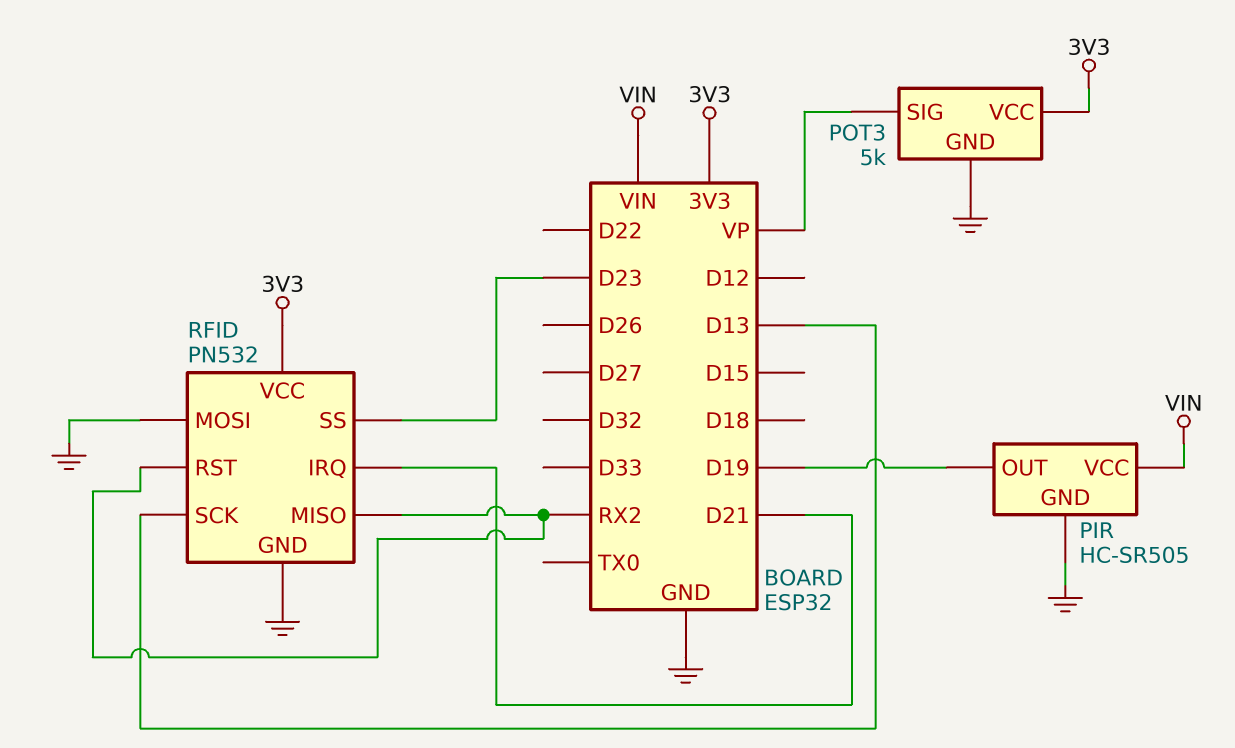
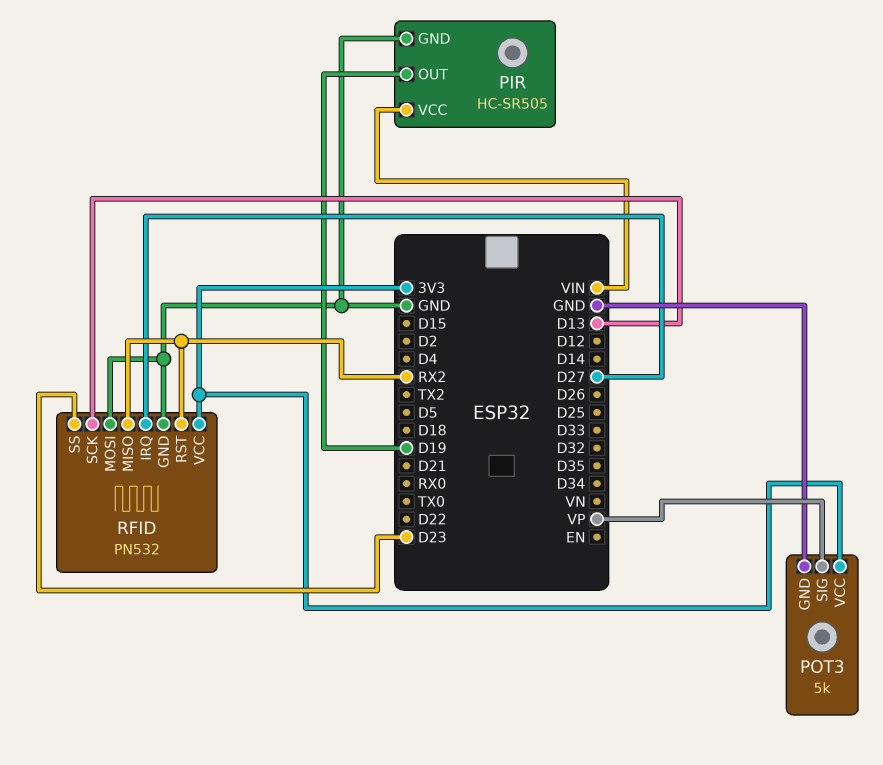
RFID pin IRQ: D21 -> D27

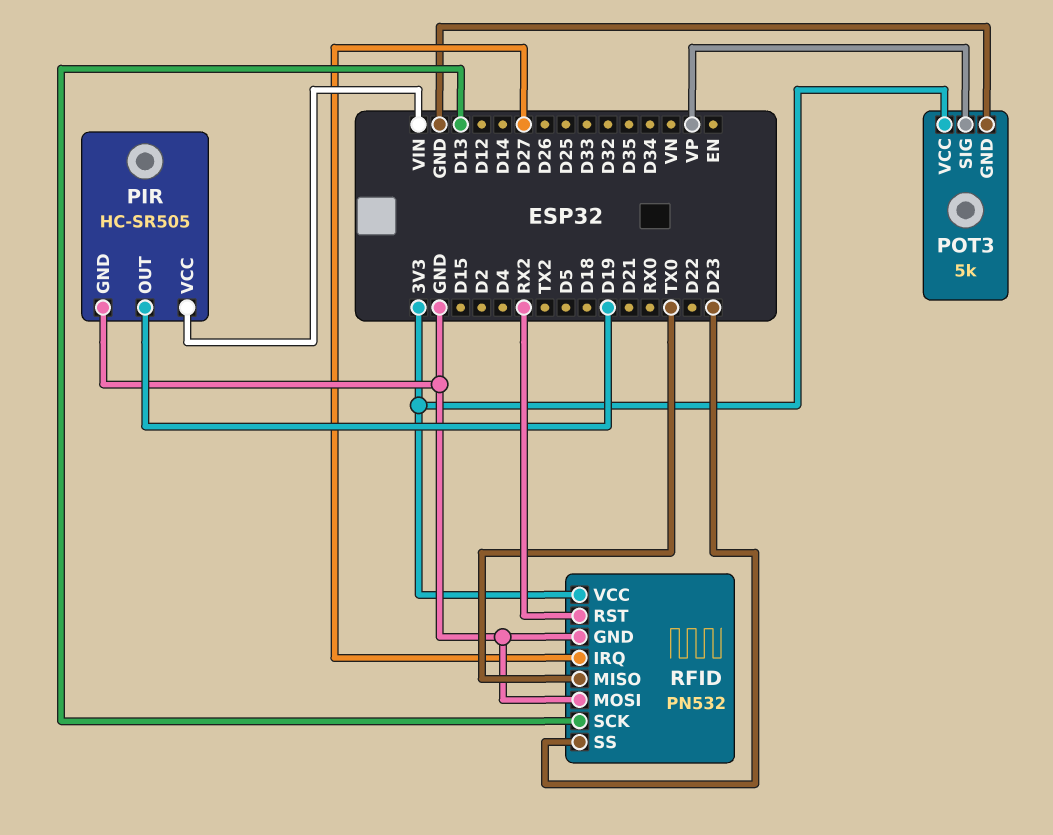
RFID pin MISO: RX2 -> TX0

